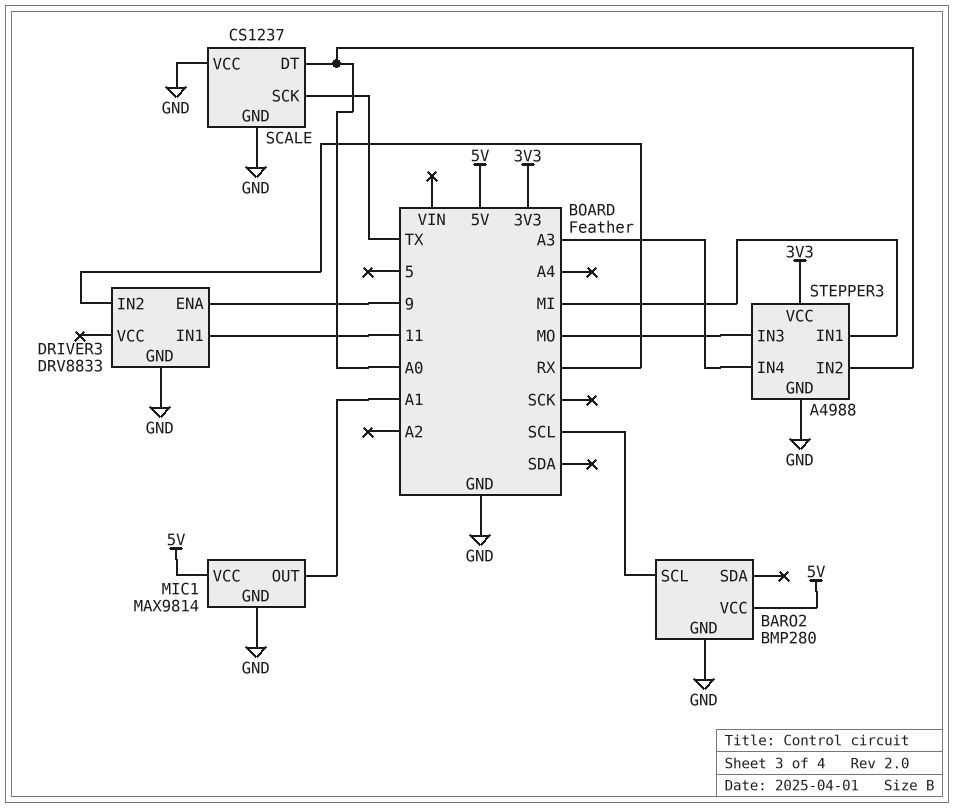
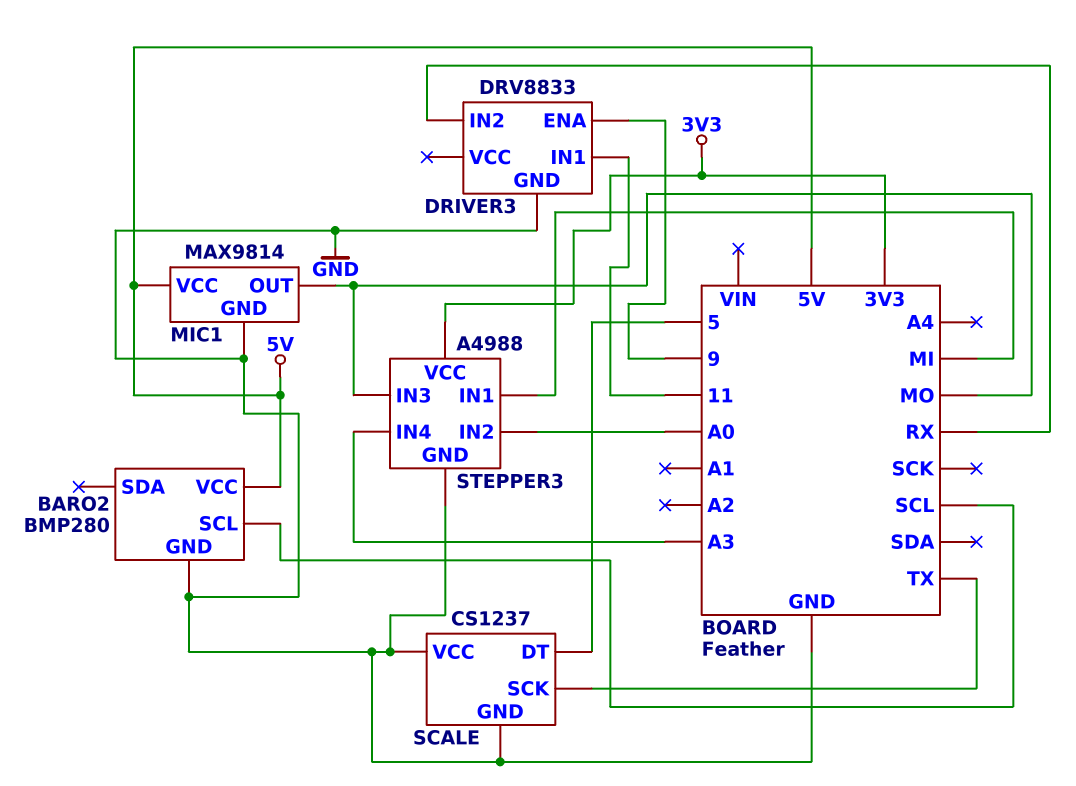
MIC1 pin OUT: A1 -> MO
SCALE pin DT: A0 -> 5

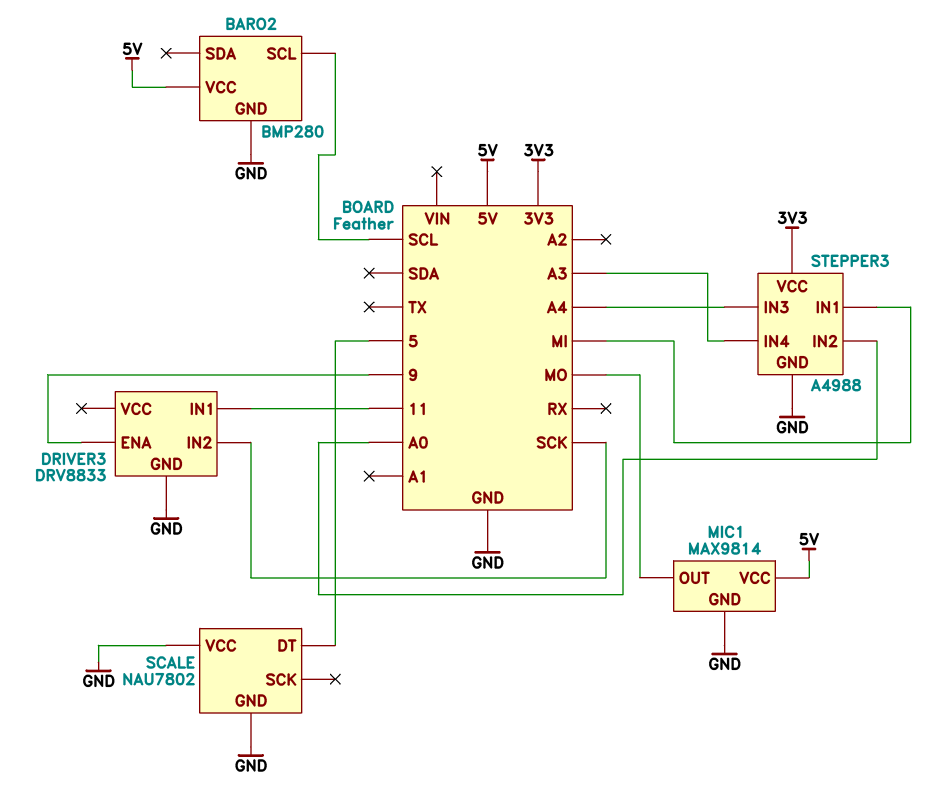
DRIVER3 pin IN2: RX -> SCK
SCALE: CS1237 -> NAU7802
SCALE pin SCK: TX -> none
STEPPER3 pin IN3: MO -> A4

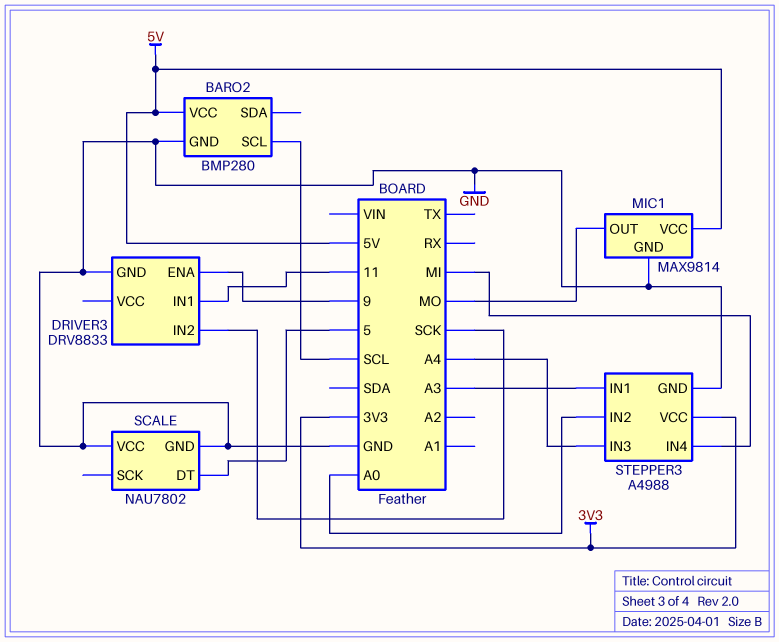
STEPPER3 pin IN1: MI -> A3
STEPPER3 pin IN4: A3 -> MI

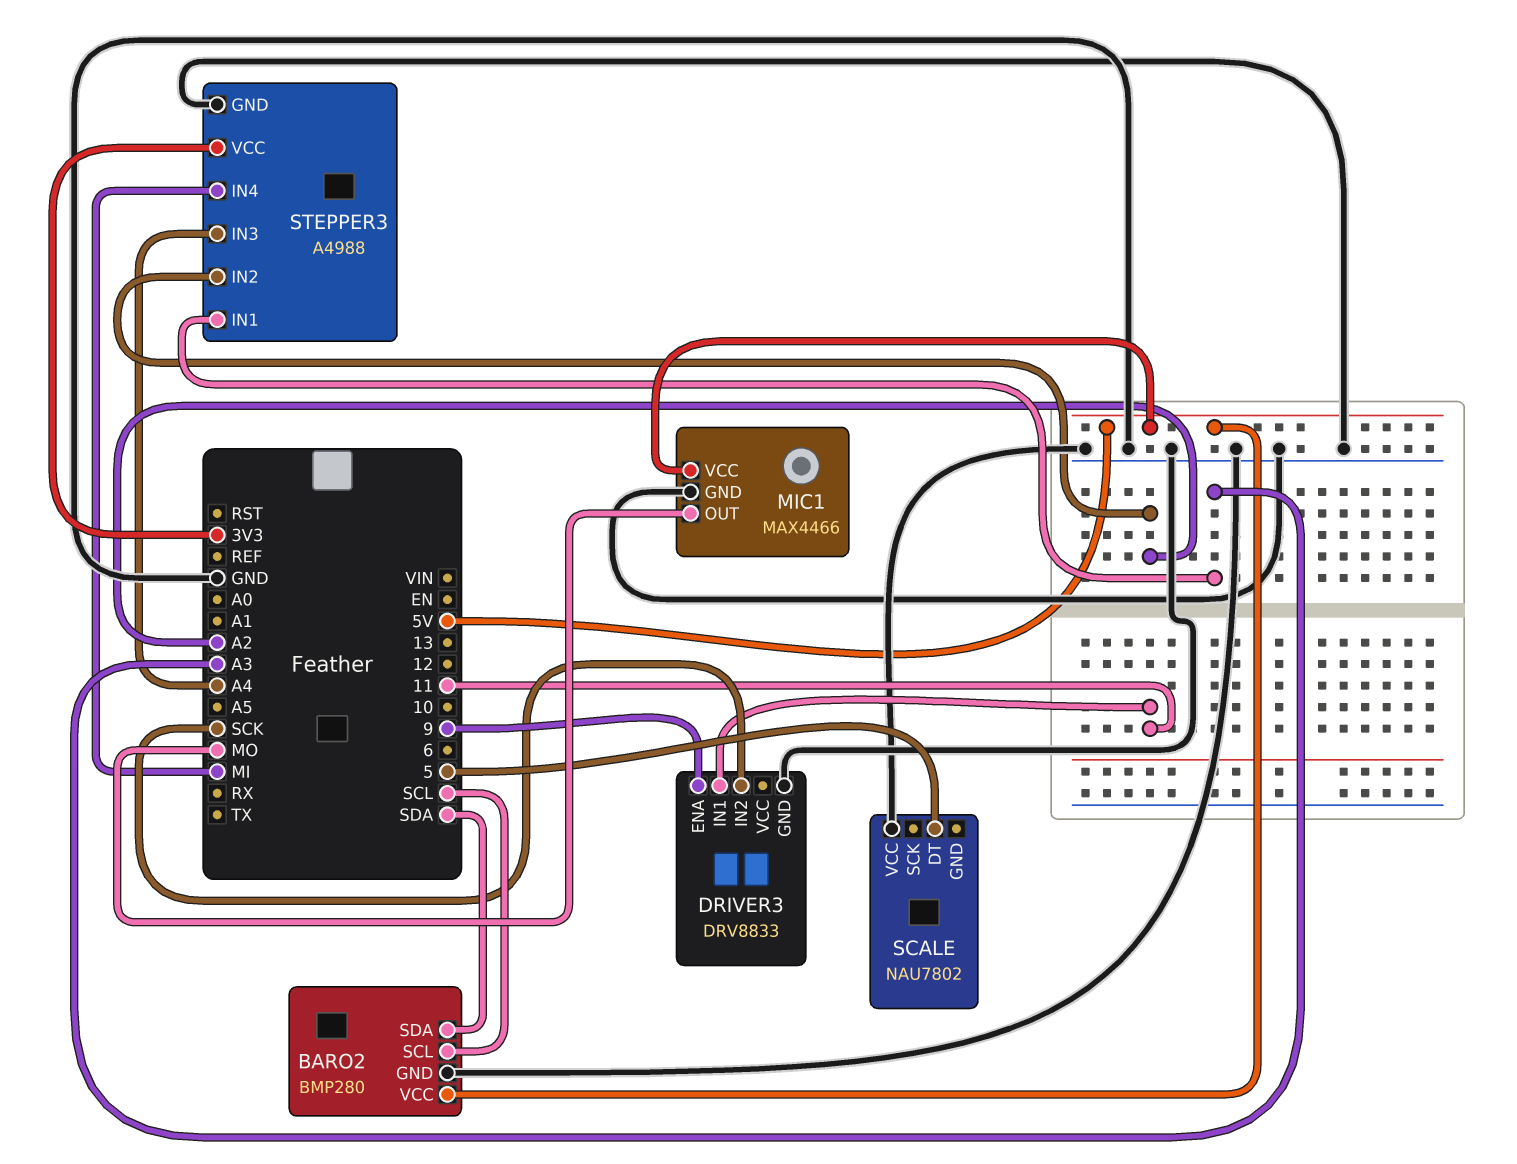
BARO2 pin SDA: none -> SDA
MIC1: MAX9814 -> MAX4466
SCALE pin GND: GND -> none
STEPPER3 pin IN2: A0 -> A2

